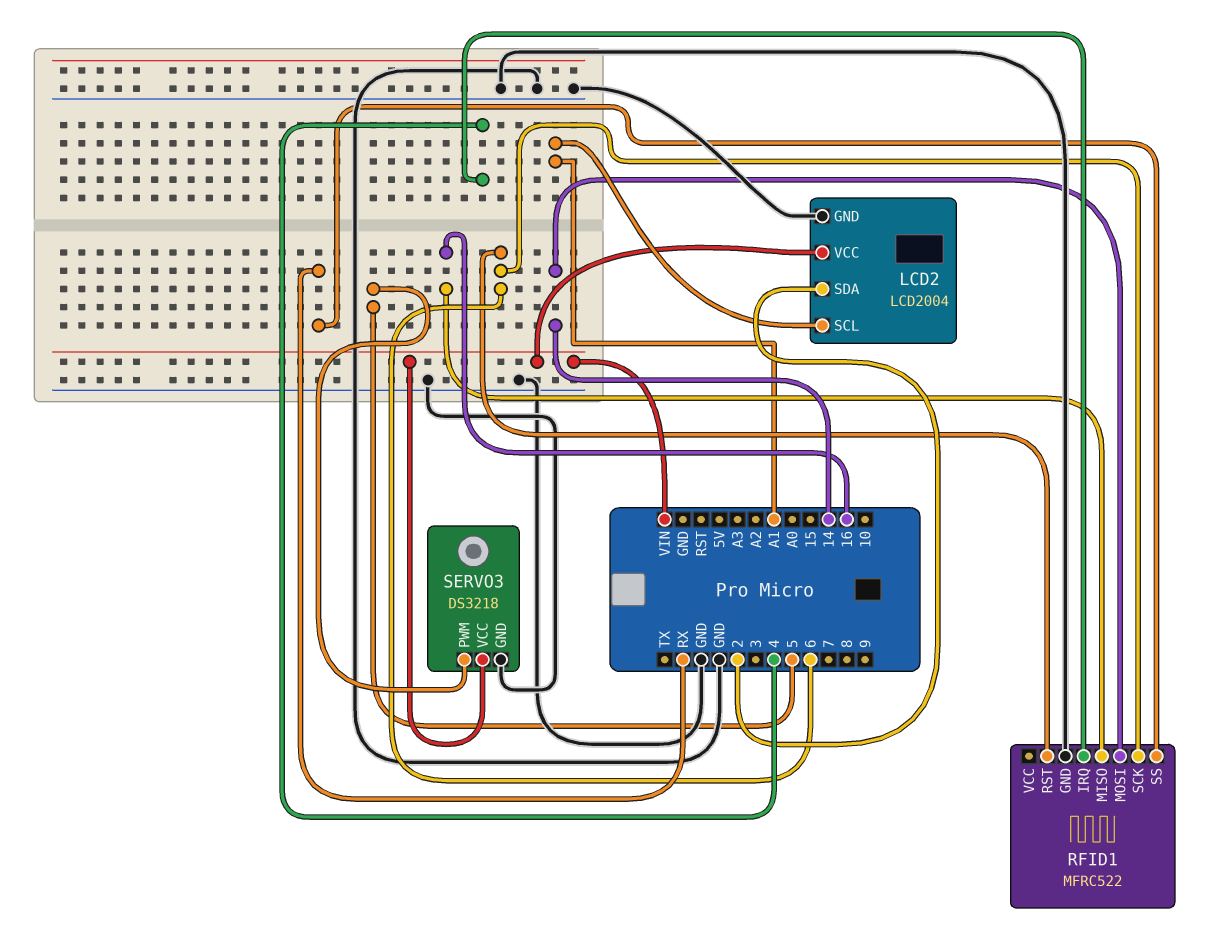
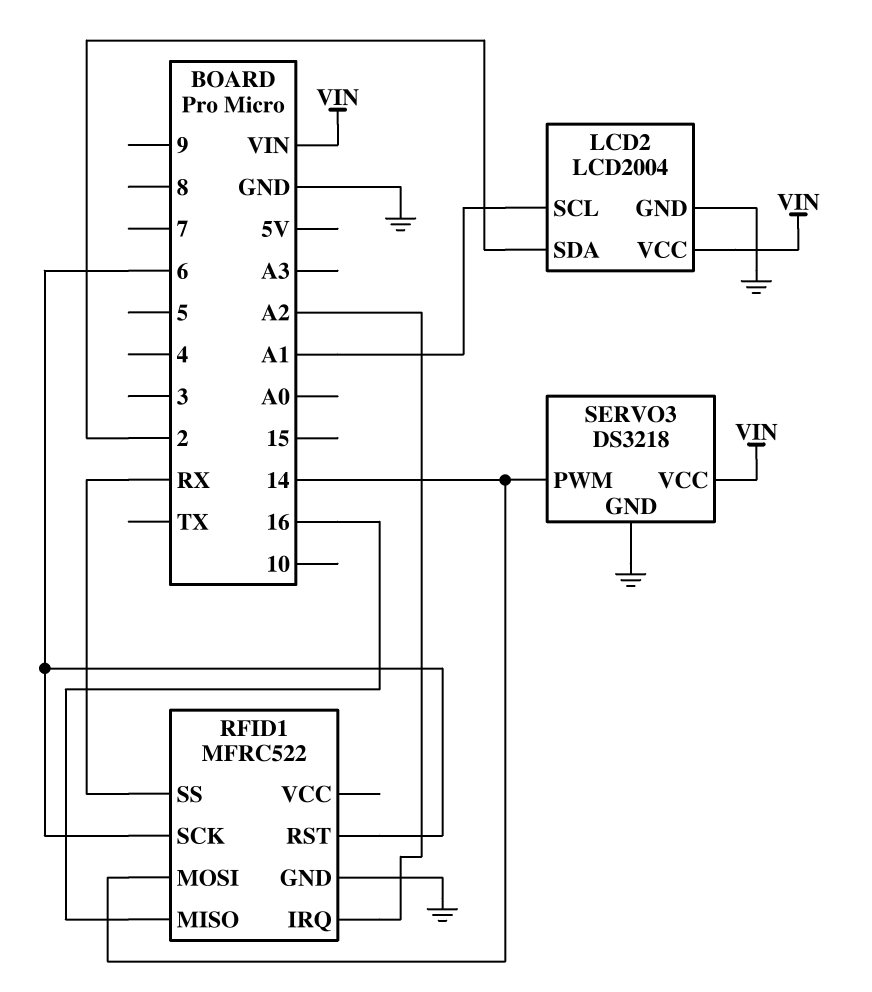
RFID1 pin IRQ: 4 -> A2
SERVO3 pin PWM: 5 -> 14

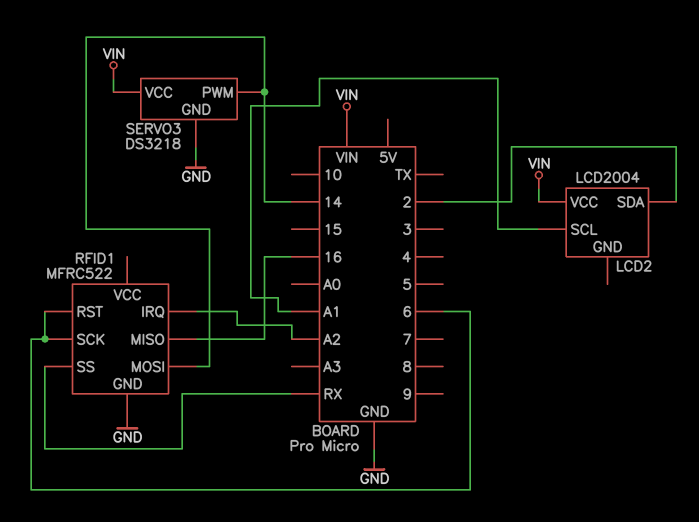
LCD2 pin GND: GND -> none

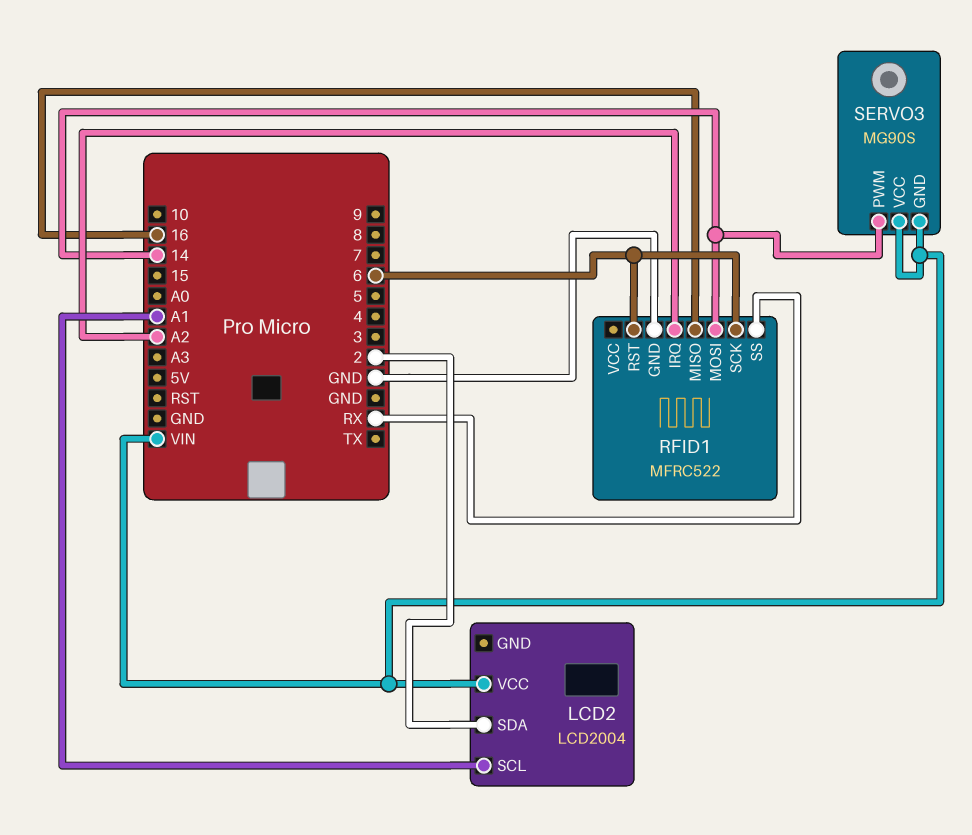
SERVO3: DS3218 -> MG90S
SERVO3 pin GND: GND -> VIN

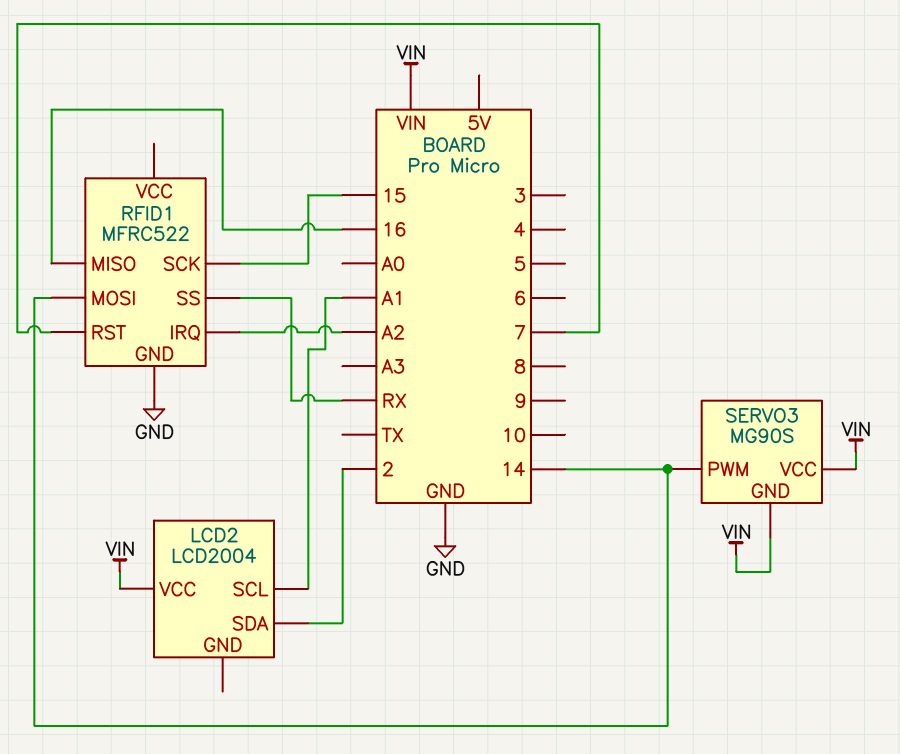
RFID1 pin RST: 6 -> 7
RFID1 pin SCK: 6 -> 15

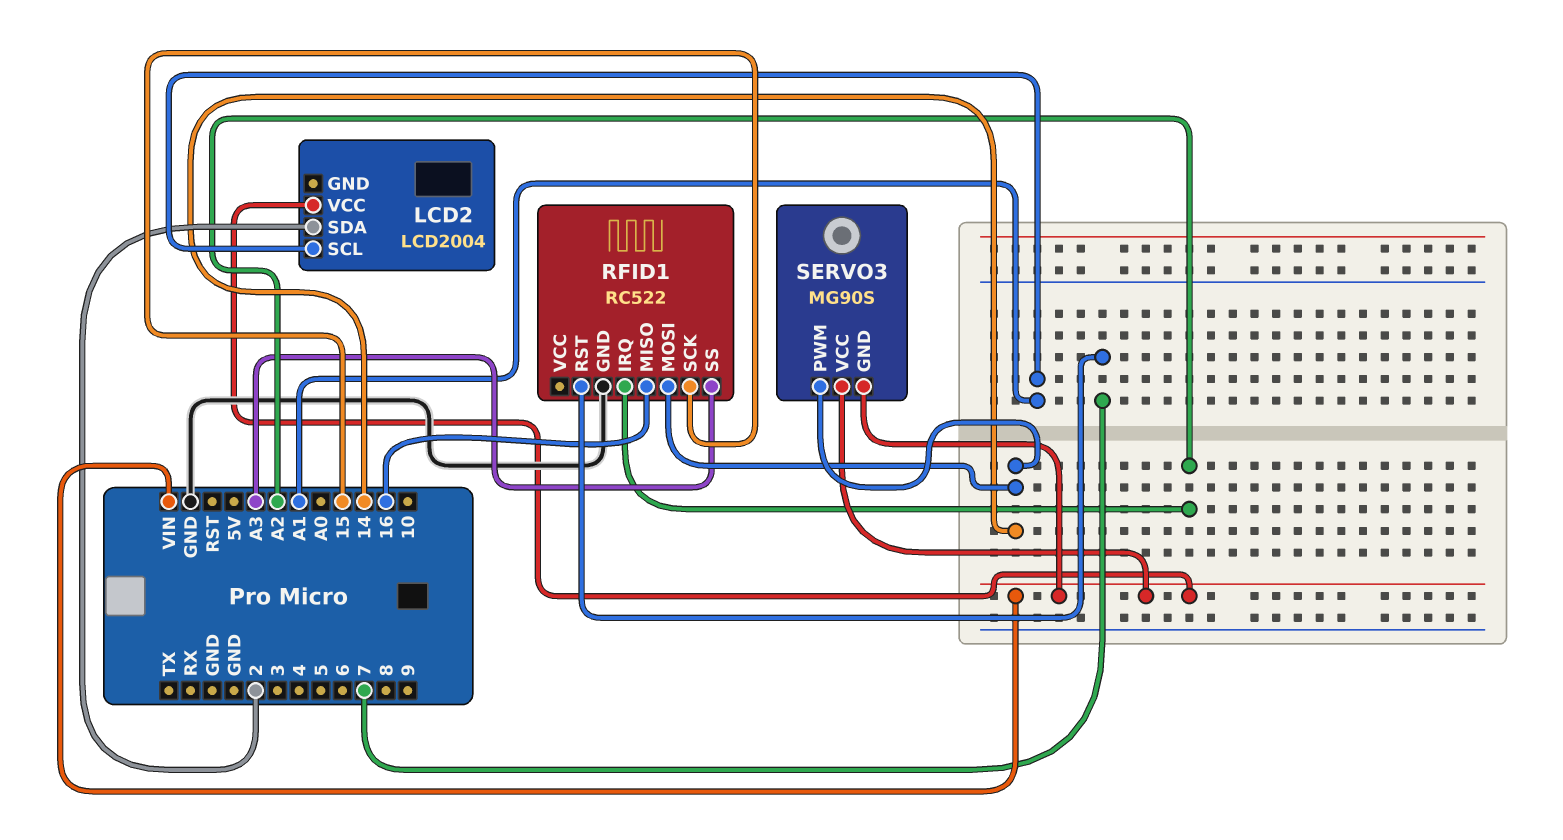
RFID1: MFRC522 -> RC522
RFID1 pin SS: RX -> A3

